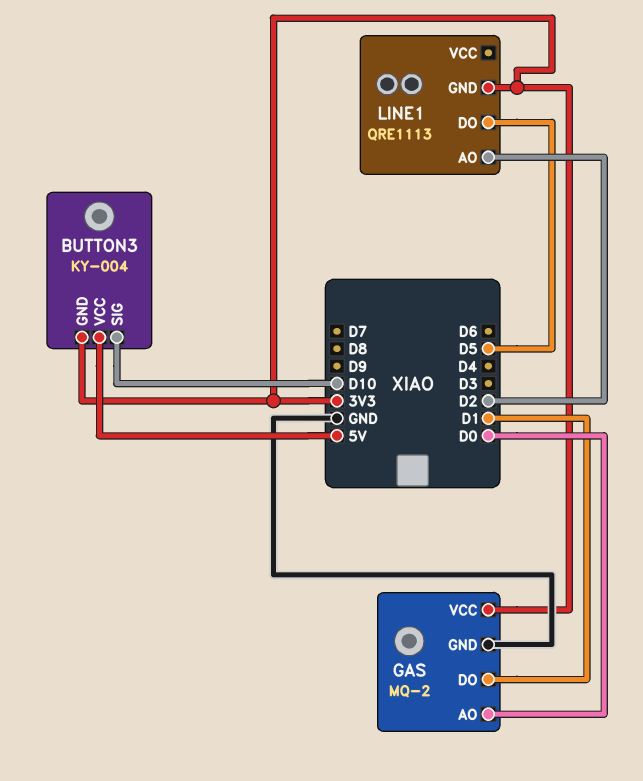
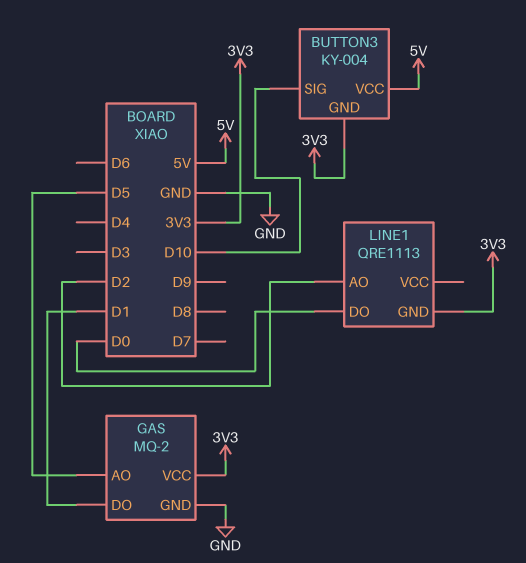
GAS pin AO: D0 -> D5
LINE1 pin DO: D5 -> D0

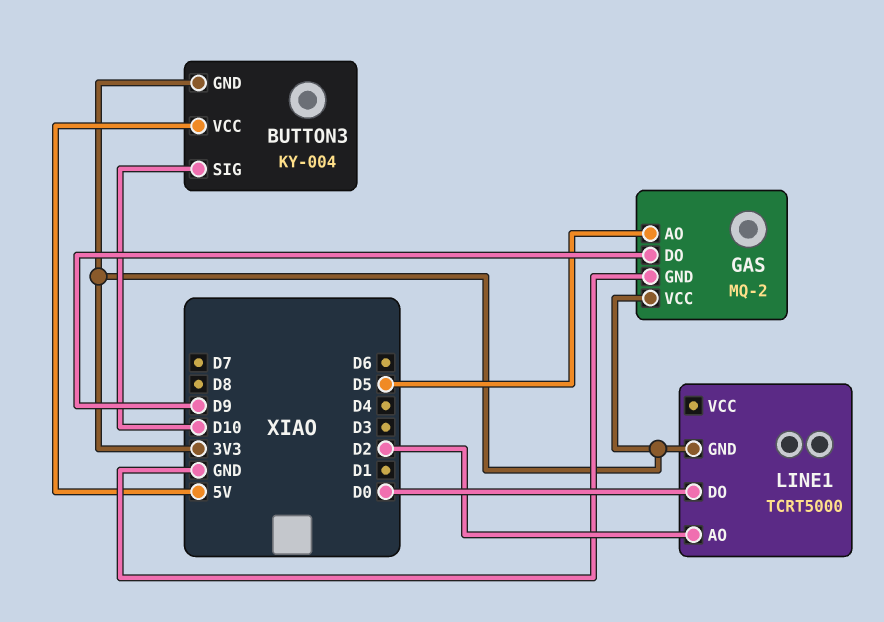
GAS pin DO: D1 -> D9
LINE1: QRE1113 -> TCRT5000

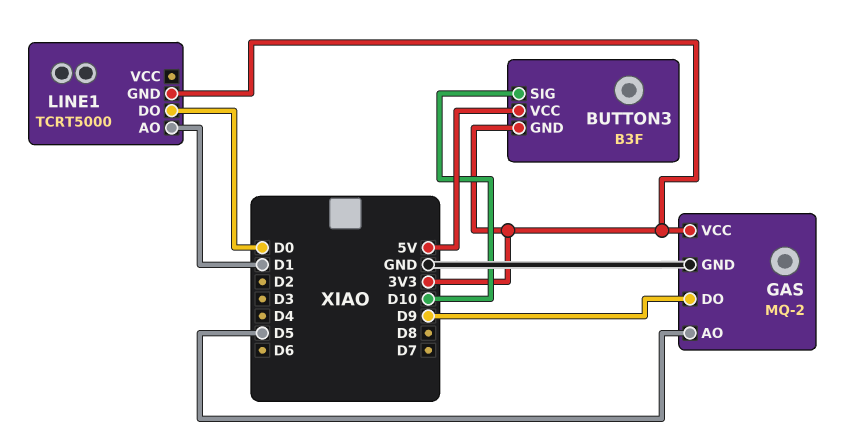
BUTTON3: KY-004 -> B3F
LINE1 pin AO: D2 -> D1

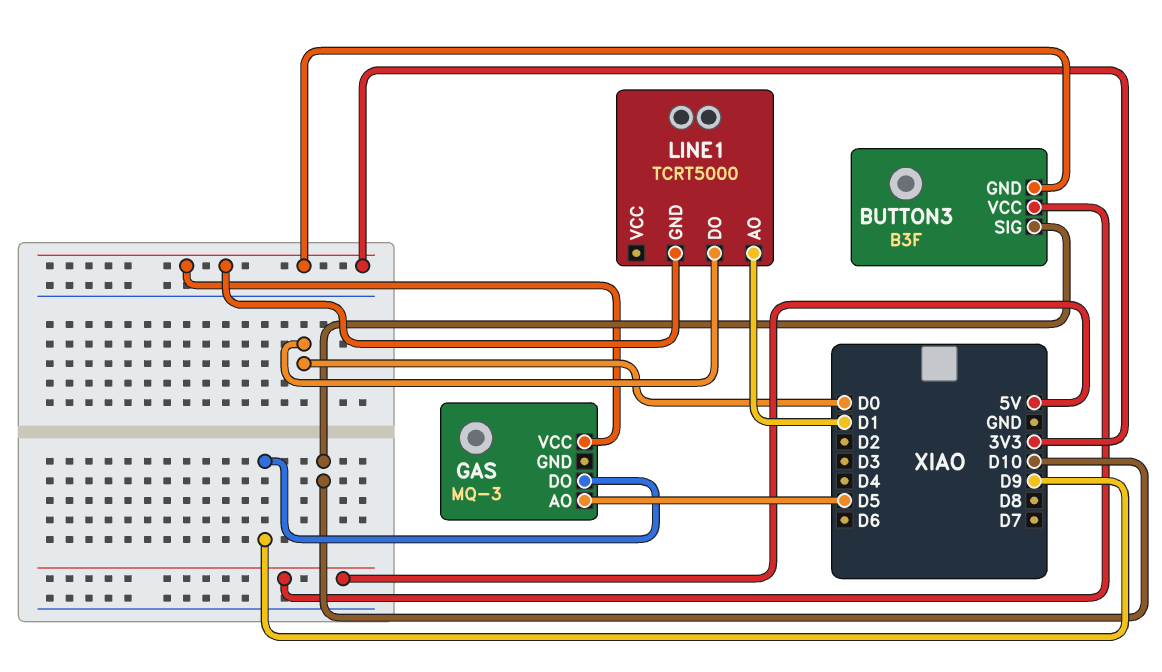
GAS: MQ-2 -> MQ-3
GAS pin GND: GND -> none

